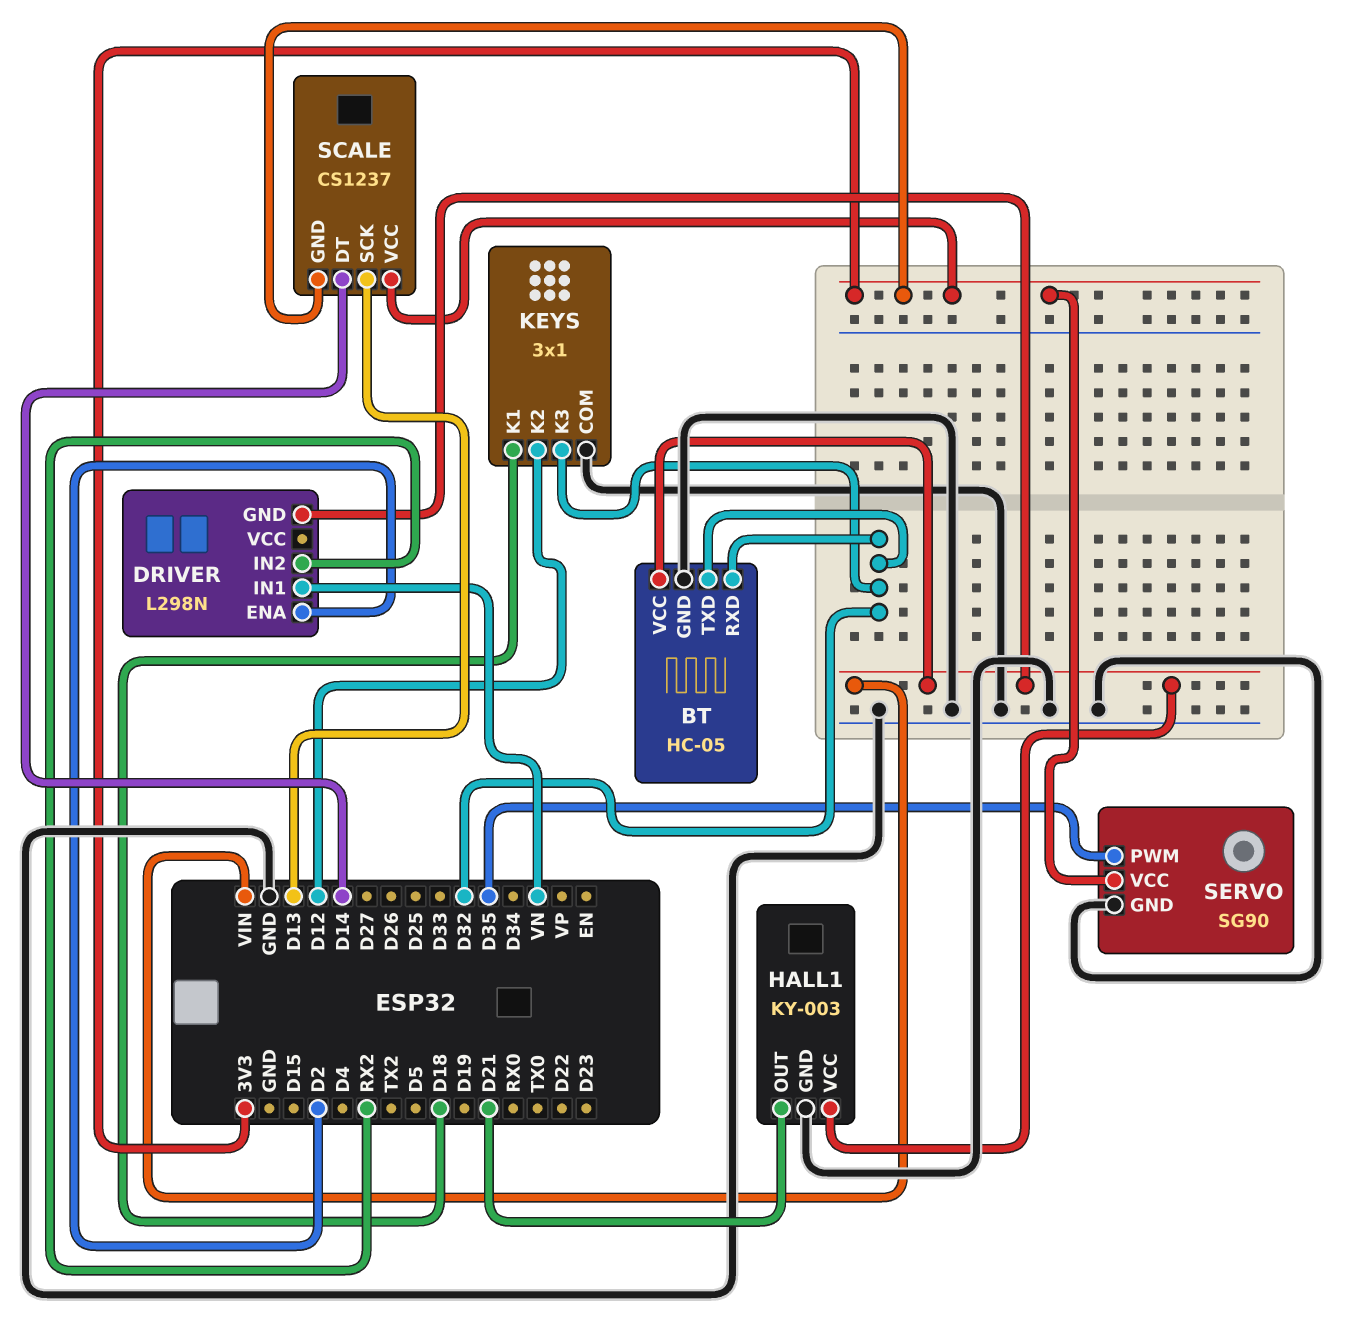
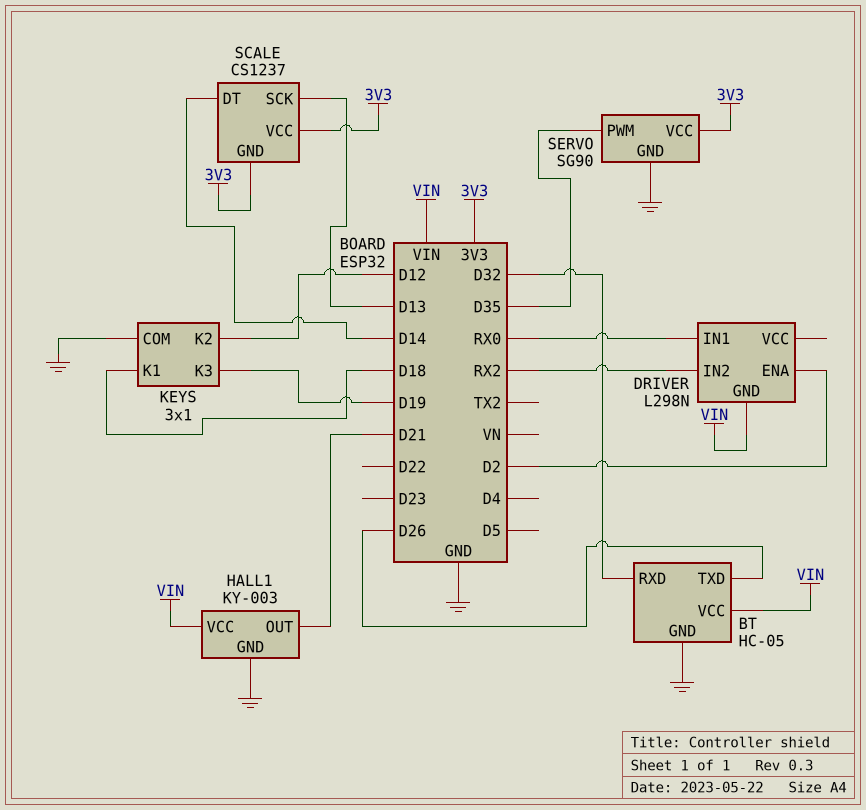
BT pin TXD: D32 -> D26
DRIVER pin IN1: VN -> RX0
KEYS pin K3: D32 -> D19

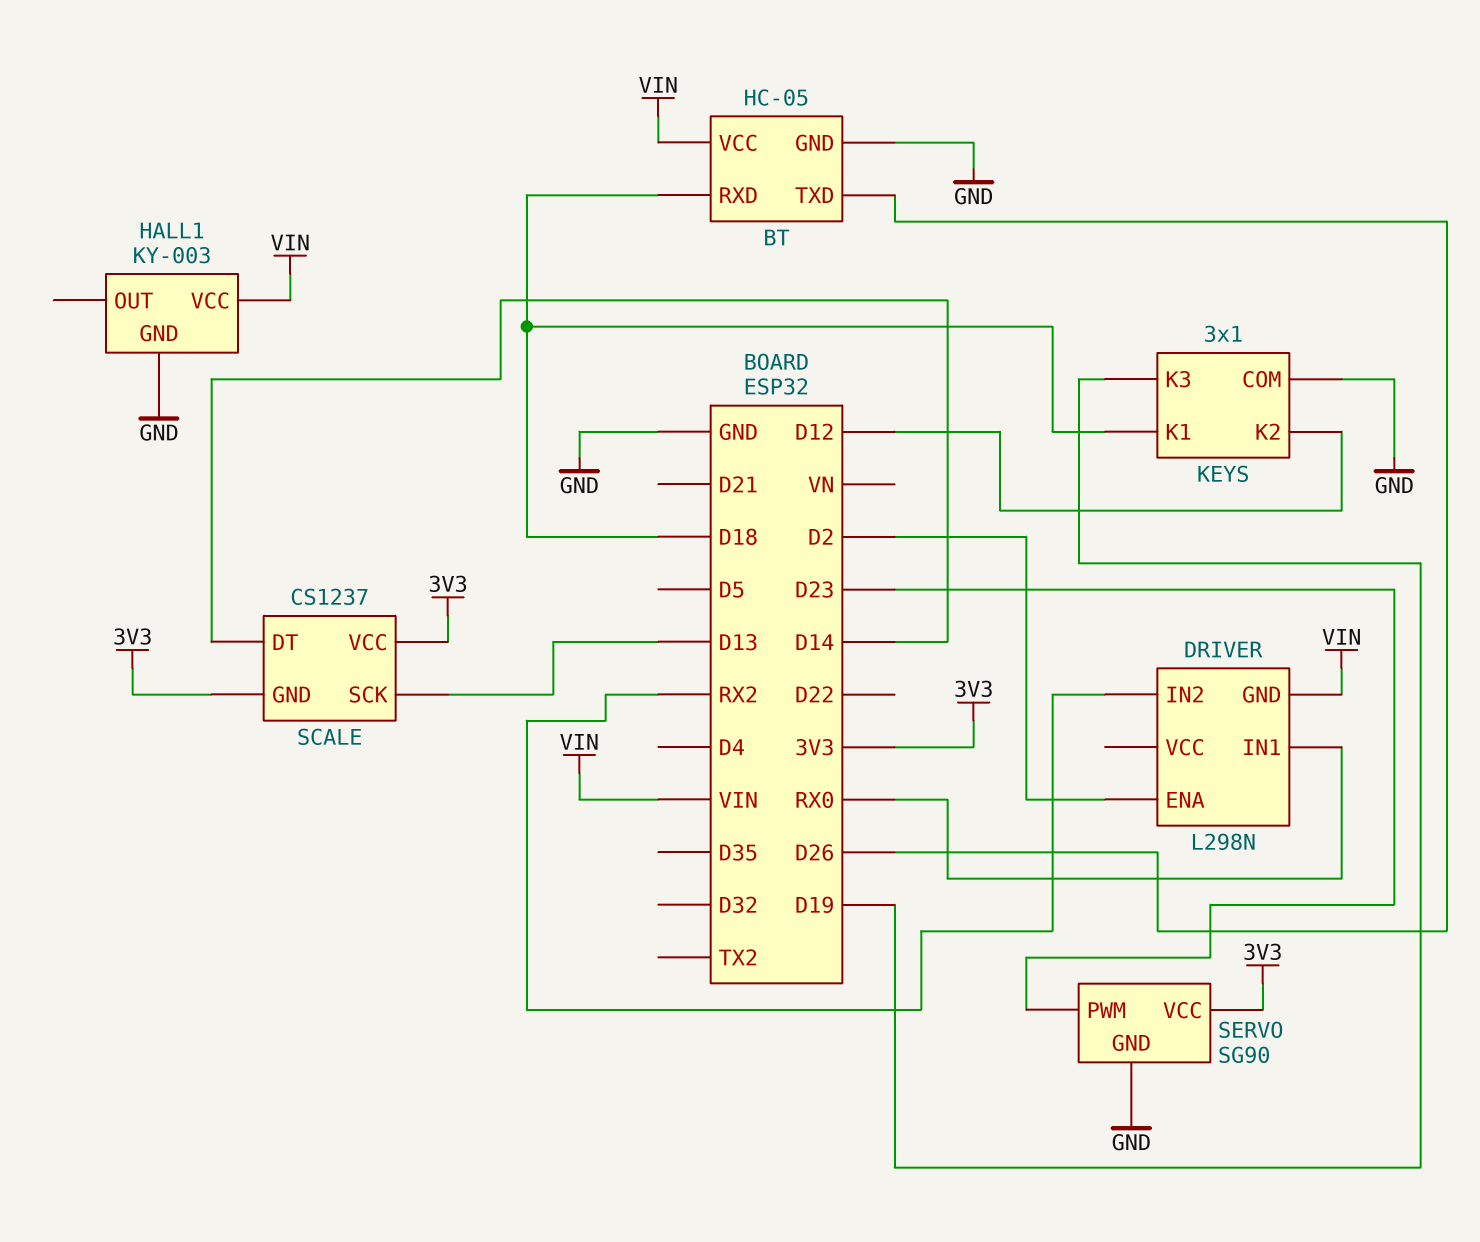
BT pin RXD: D32 -> D18
HALL1 pin OUT: D21 -> none
SERVO pin PWM: D35 -> D23

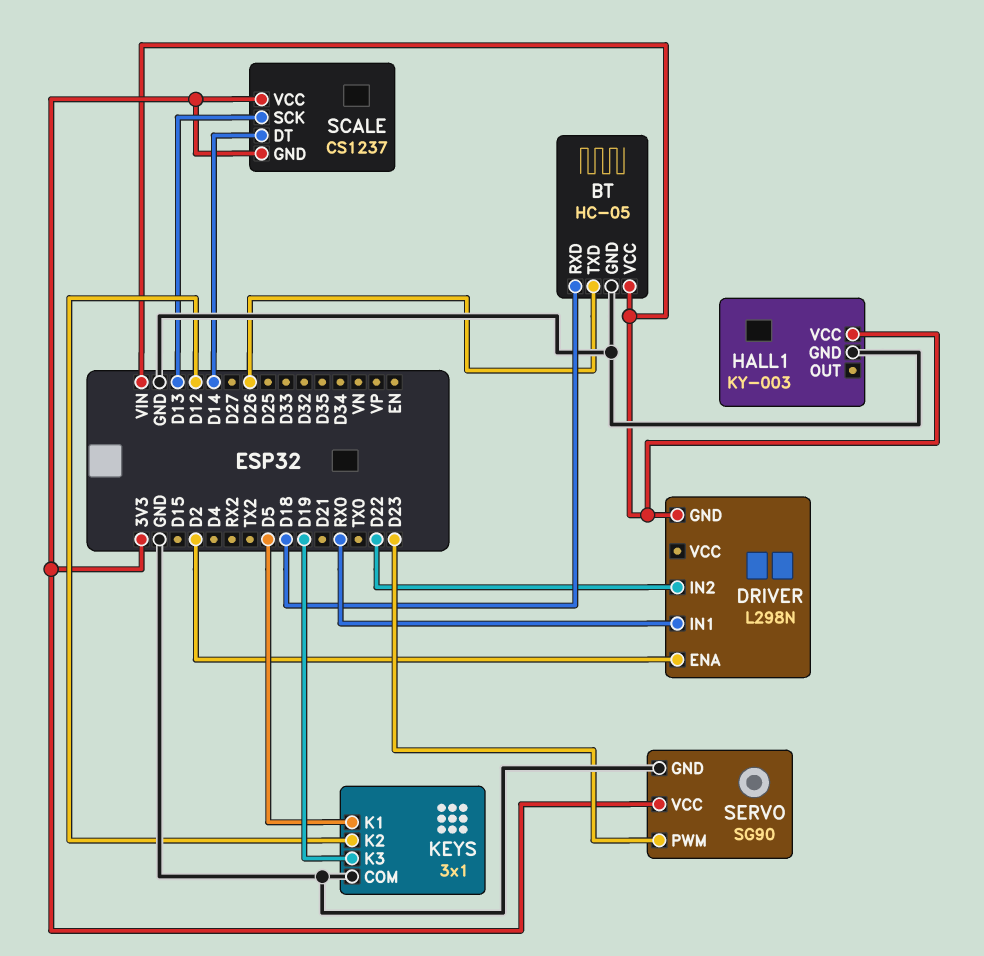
DRIVER pin IN2: RX2 -> D22
KEYS pin K1: D18 -> D5

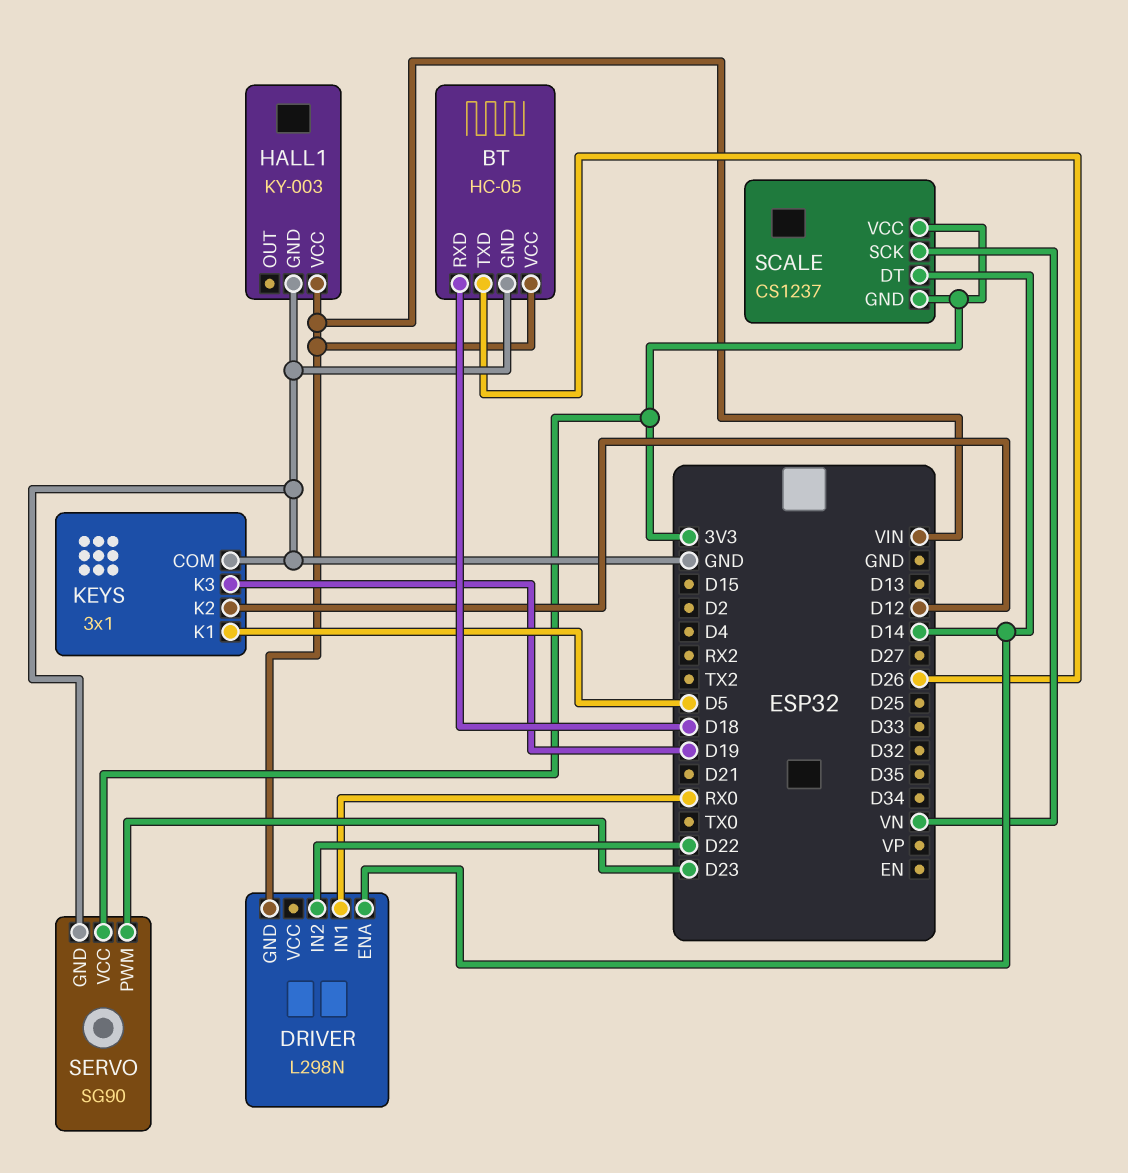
DRIVER pin ENA: D2 -> D14
SCALE pin SCK: D13 -> VN

